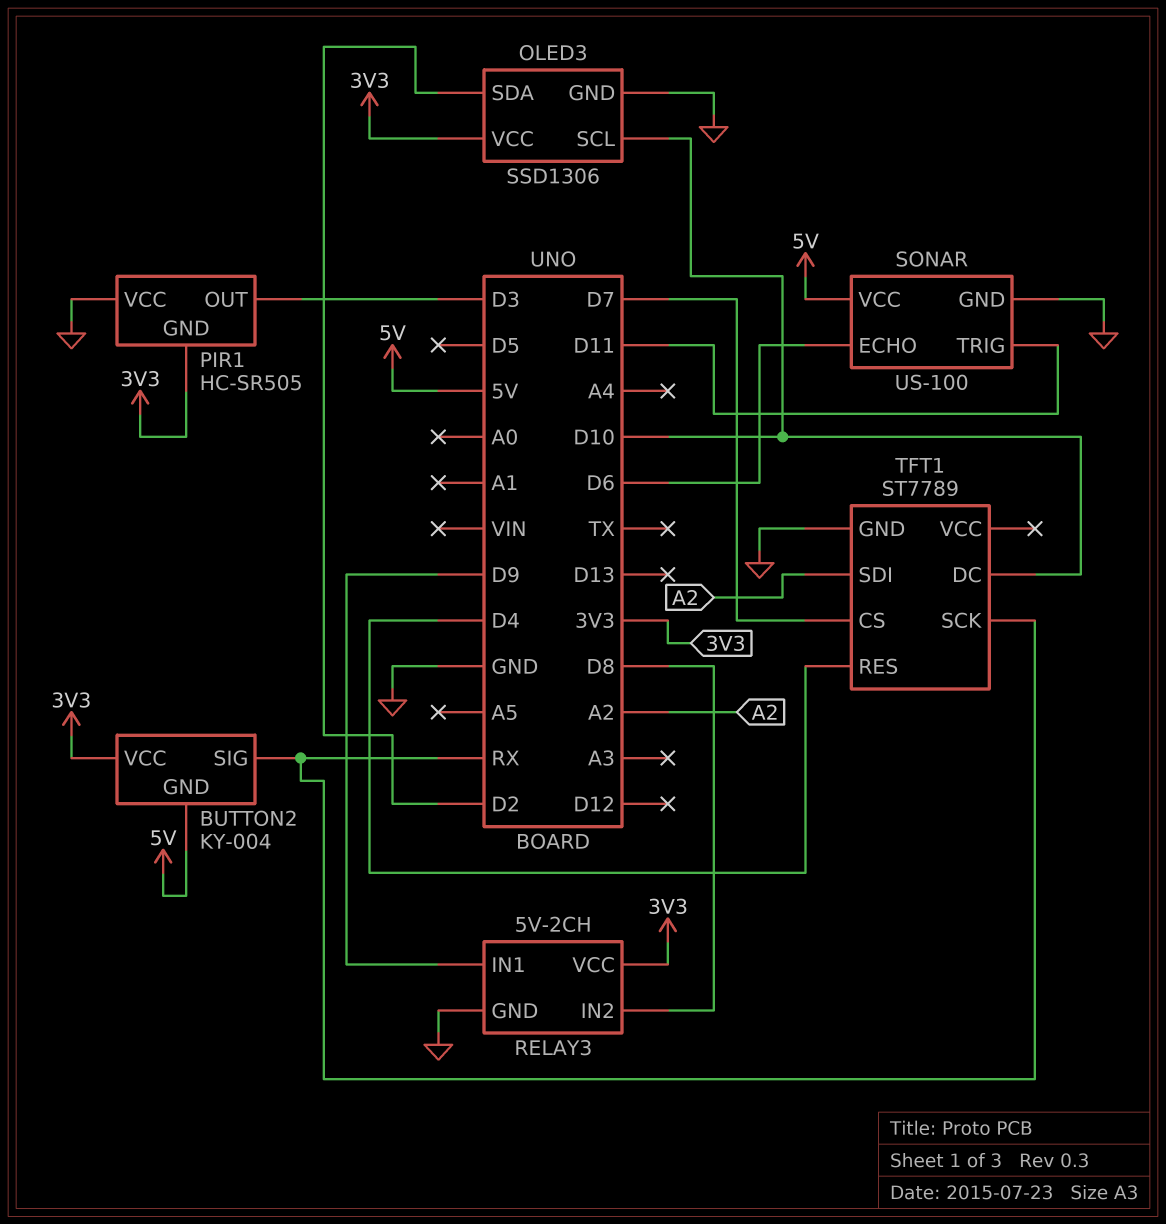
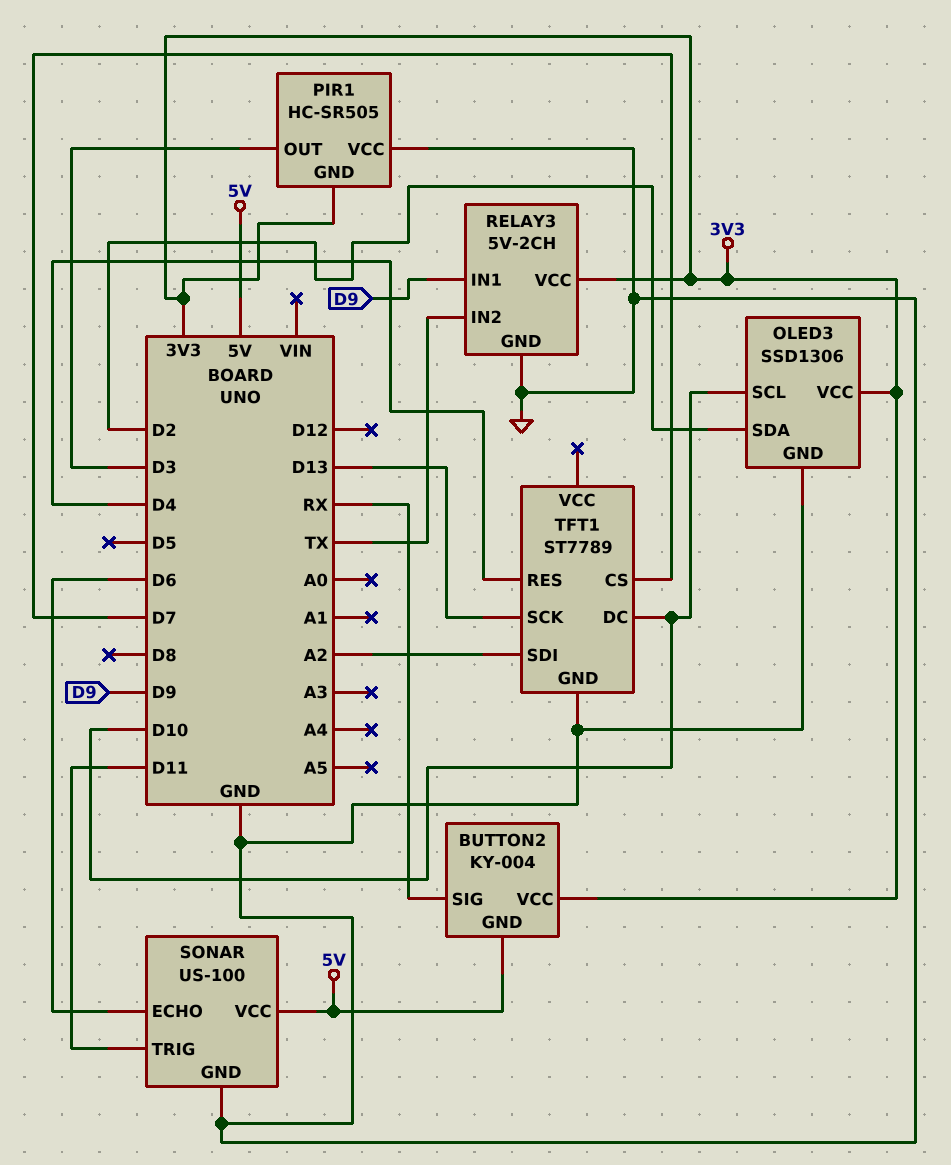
RELAY3 pin IN2: D8 -> TX
TFT1 pin SCK: RX -> D13

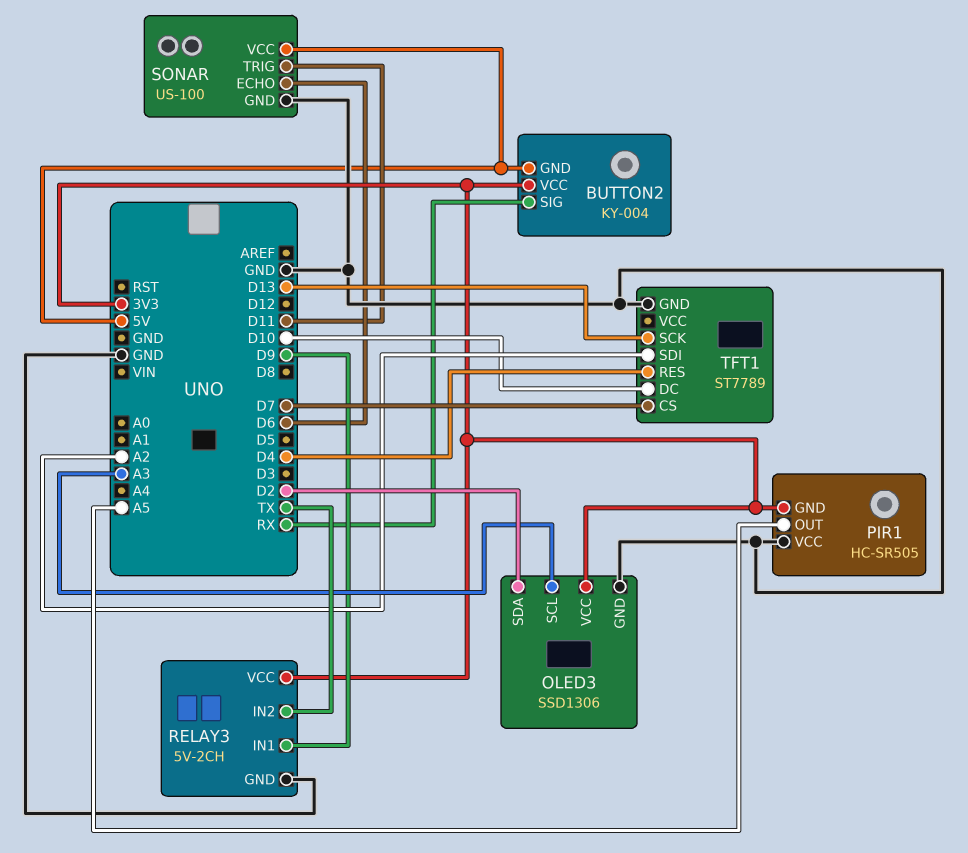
OLED3 pin SCL: D10 -> A3
PIR1 pin OUT: D3 -> A5

